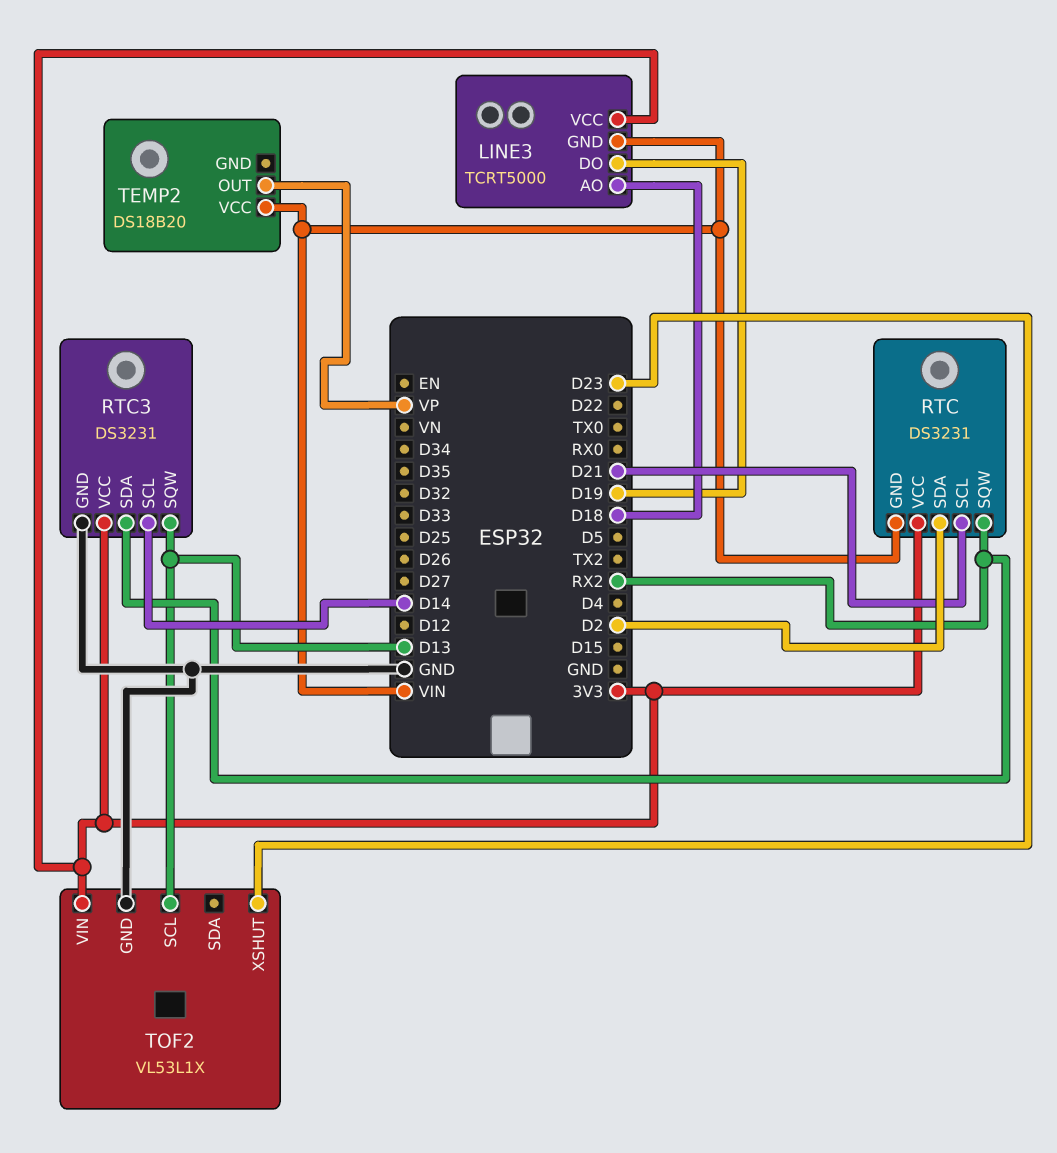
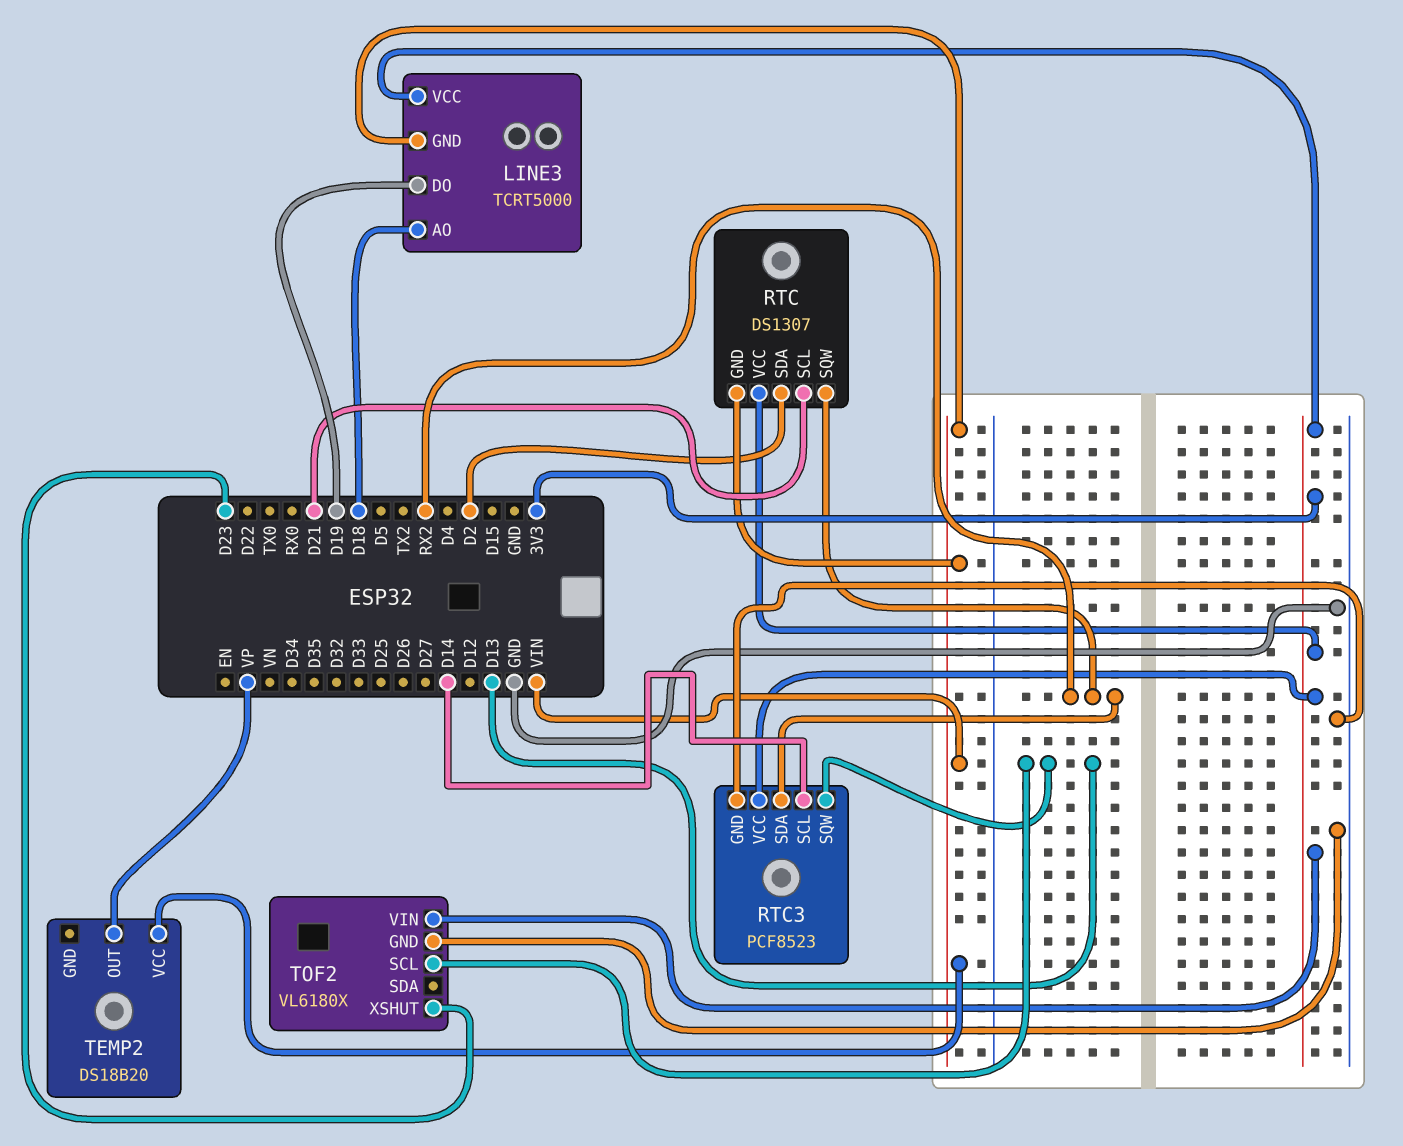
RTC: DS3231 -> DS1307
RTC3: DS3231 -> PCF8523
TOF2: VL53L1X -> VL6180X

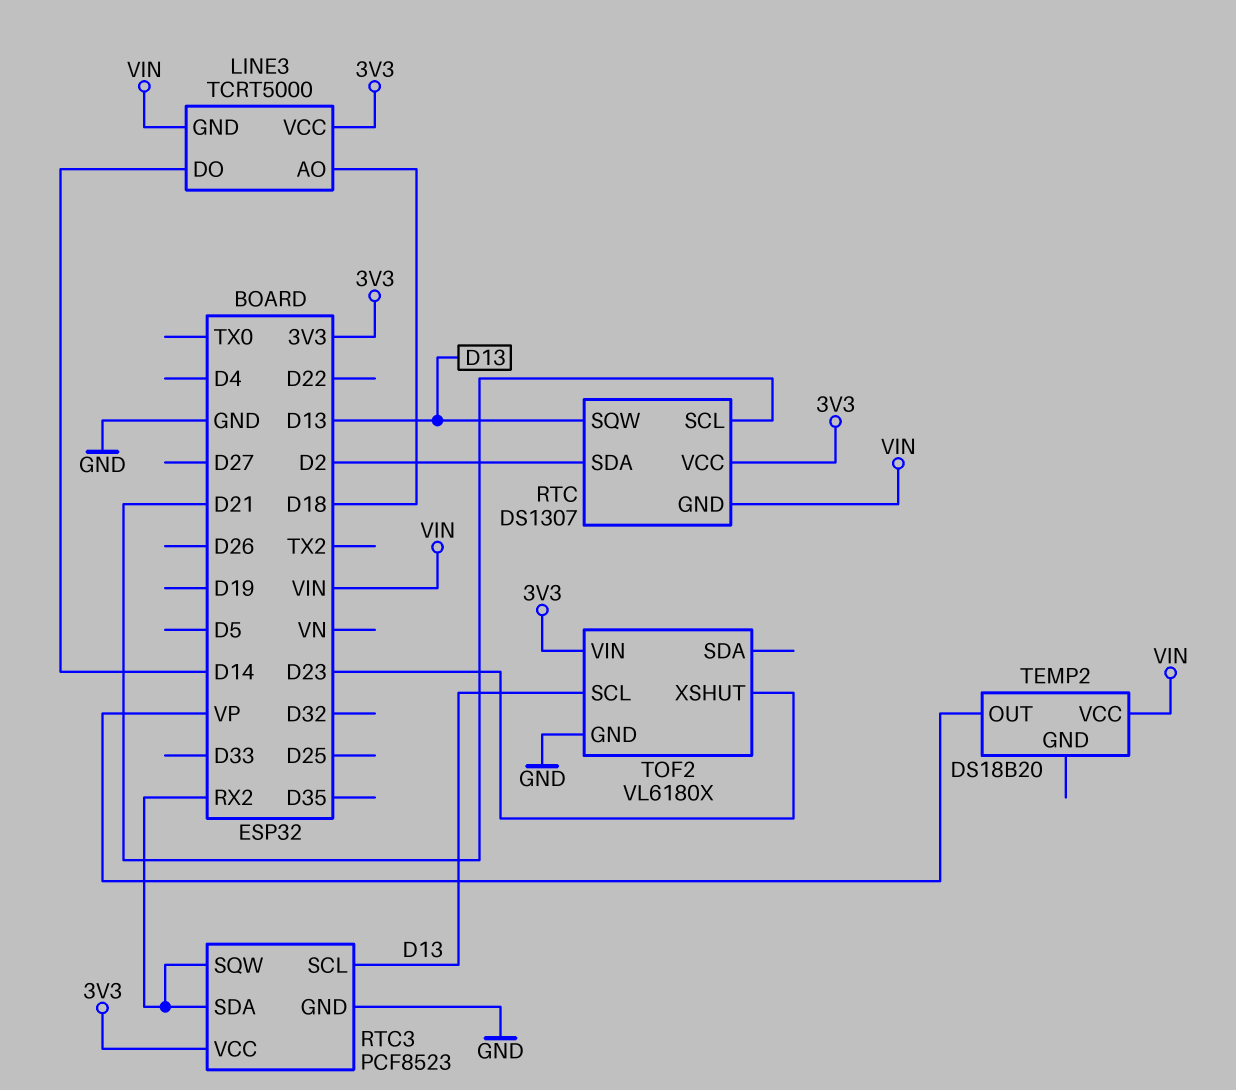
LINE3 pin DO: D19 -> D14
RTC pin SQW: RX2 -> D13
RTC3 pin SCL: D14 -> D13
RTC3 pin SQW: D13 -> RX2

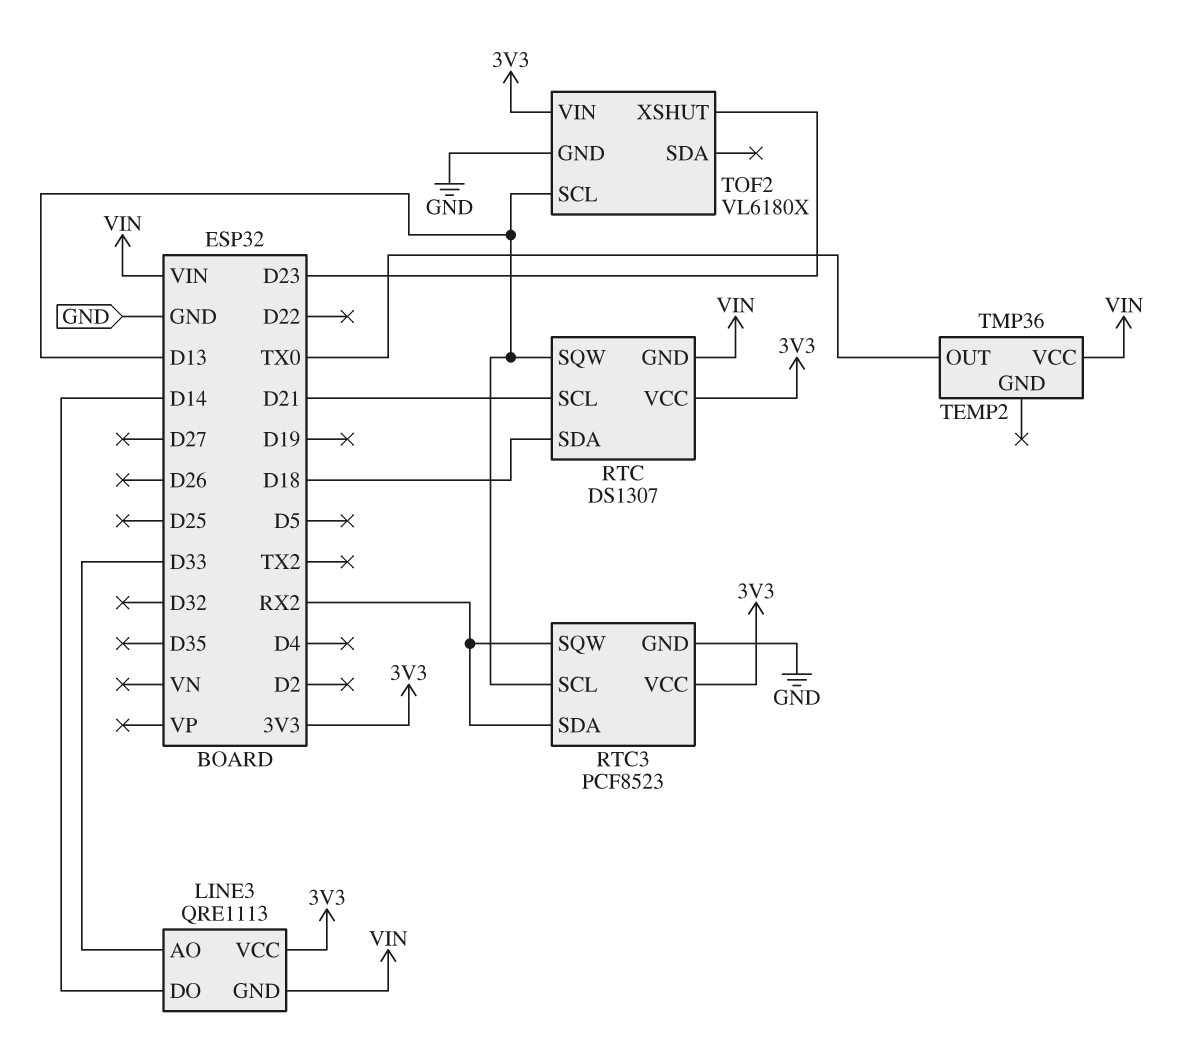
LINE3: TCRT5000 -> QRE1113
LINE3 pin AO: D18 -> D33
RTC pin SDA: D2 -> D18
TEMP2: DS18B20 -> TMP36
TEMP2 pin OUT: VP -> TX0

